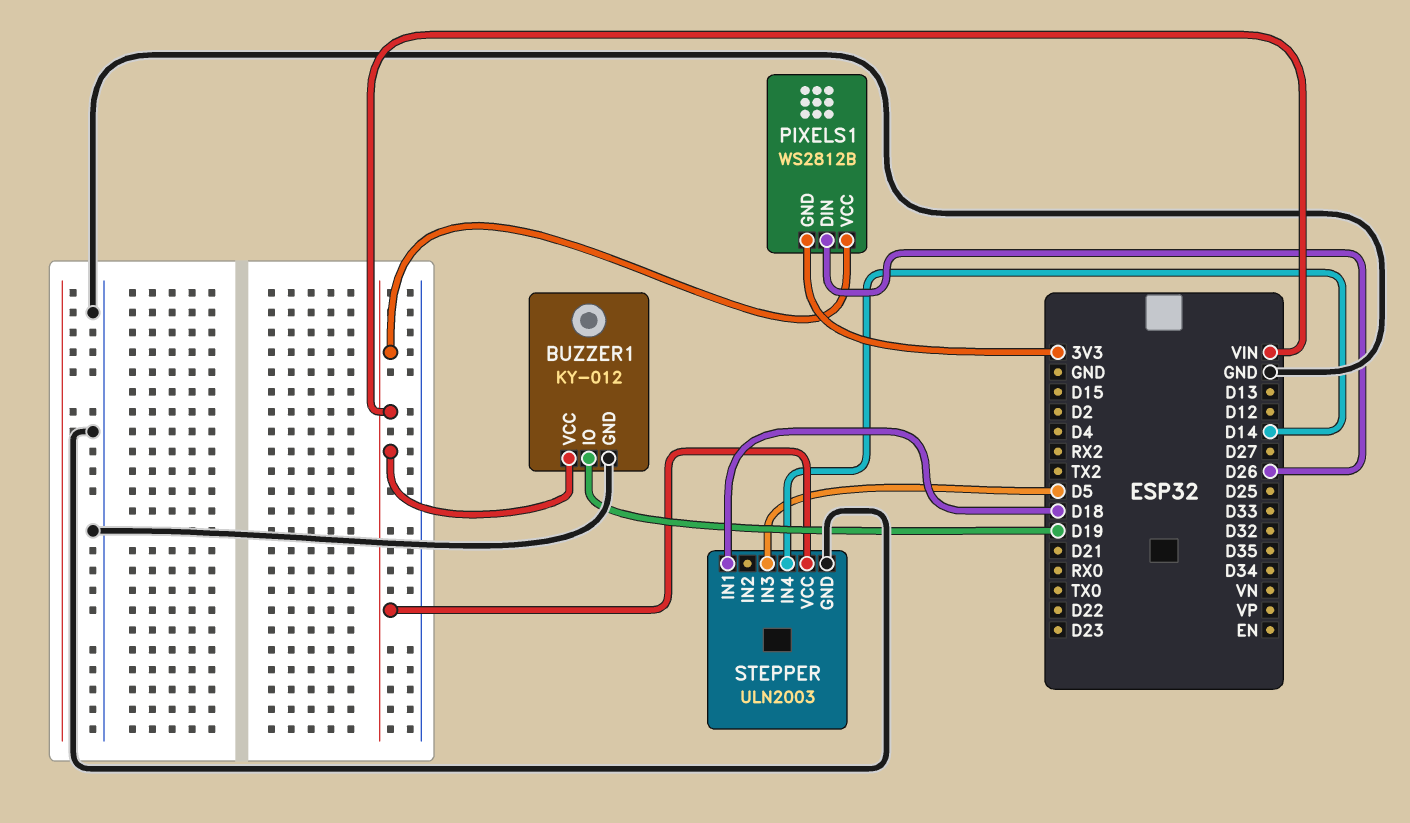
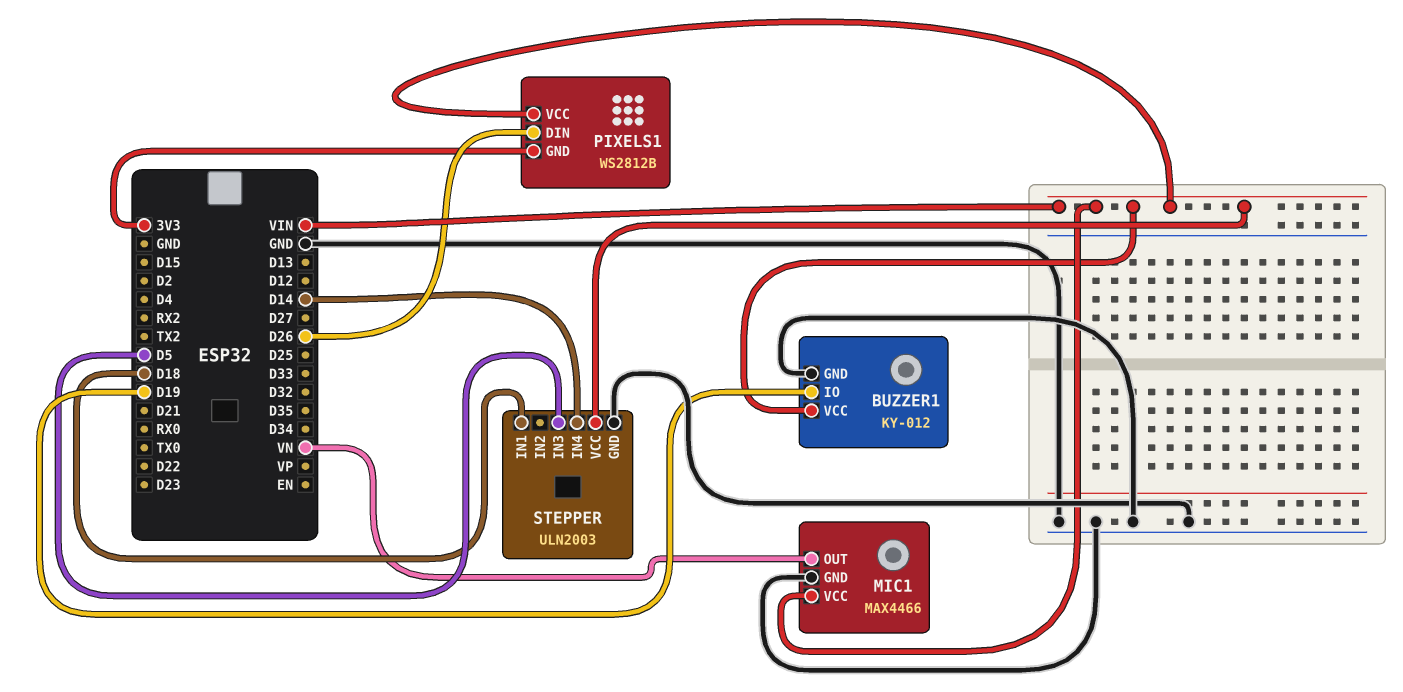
MIC1: none -> MAX4466
MIC1 pin GND: none -> GND
MIC1 pin OUT: none -> VN
MIC1 pin VCC: none -> VIN

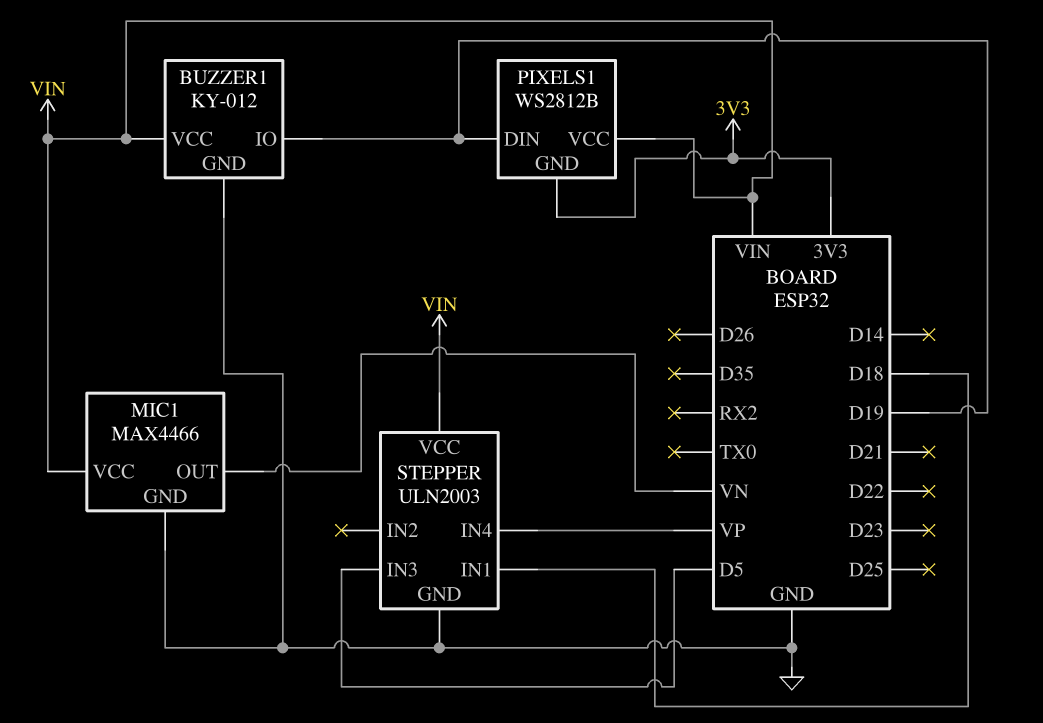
PIXELS1 pin DIN: D26 -> D19
STEPPER pin IN4: D14 -> VP

